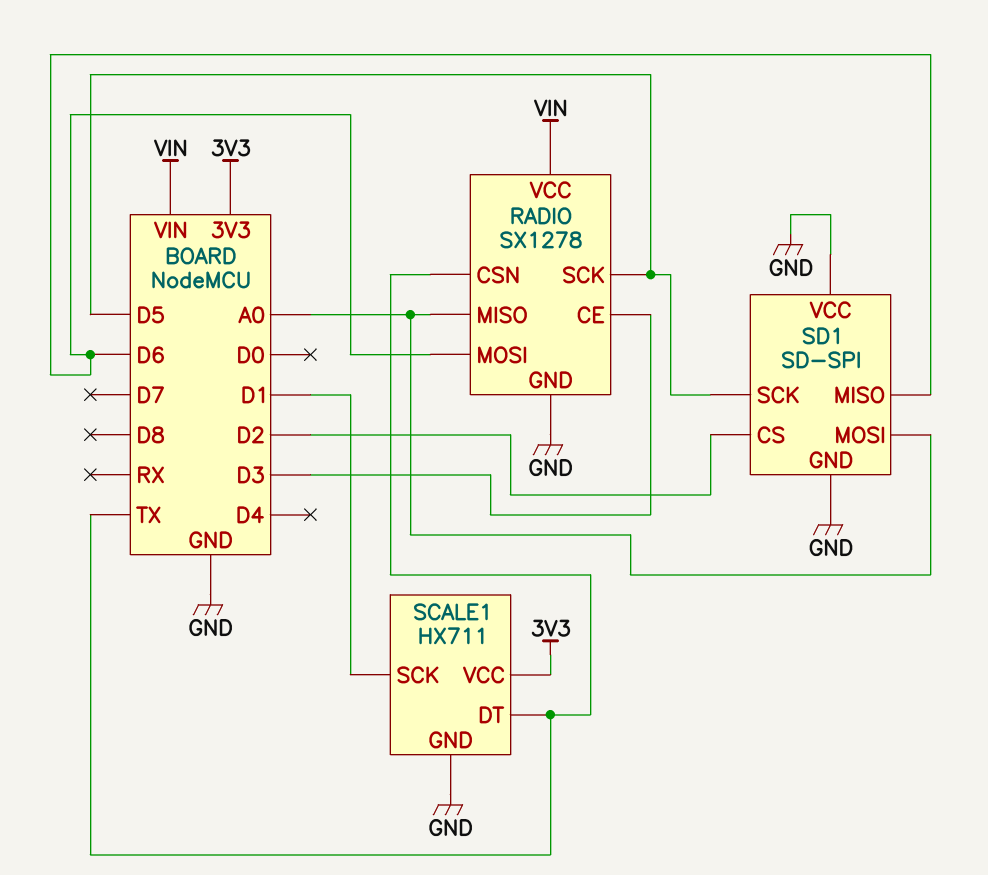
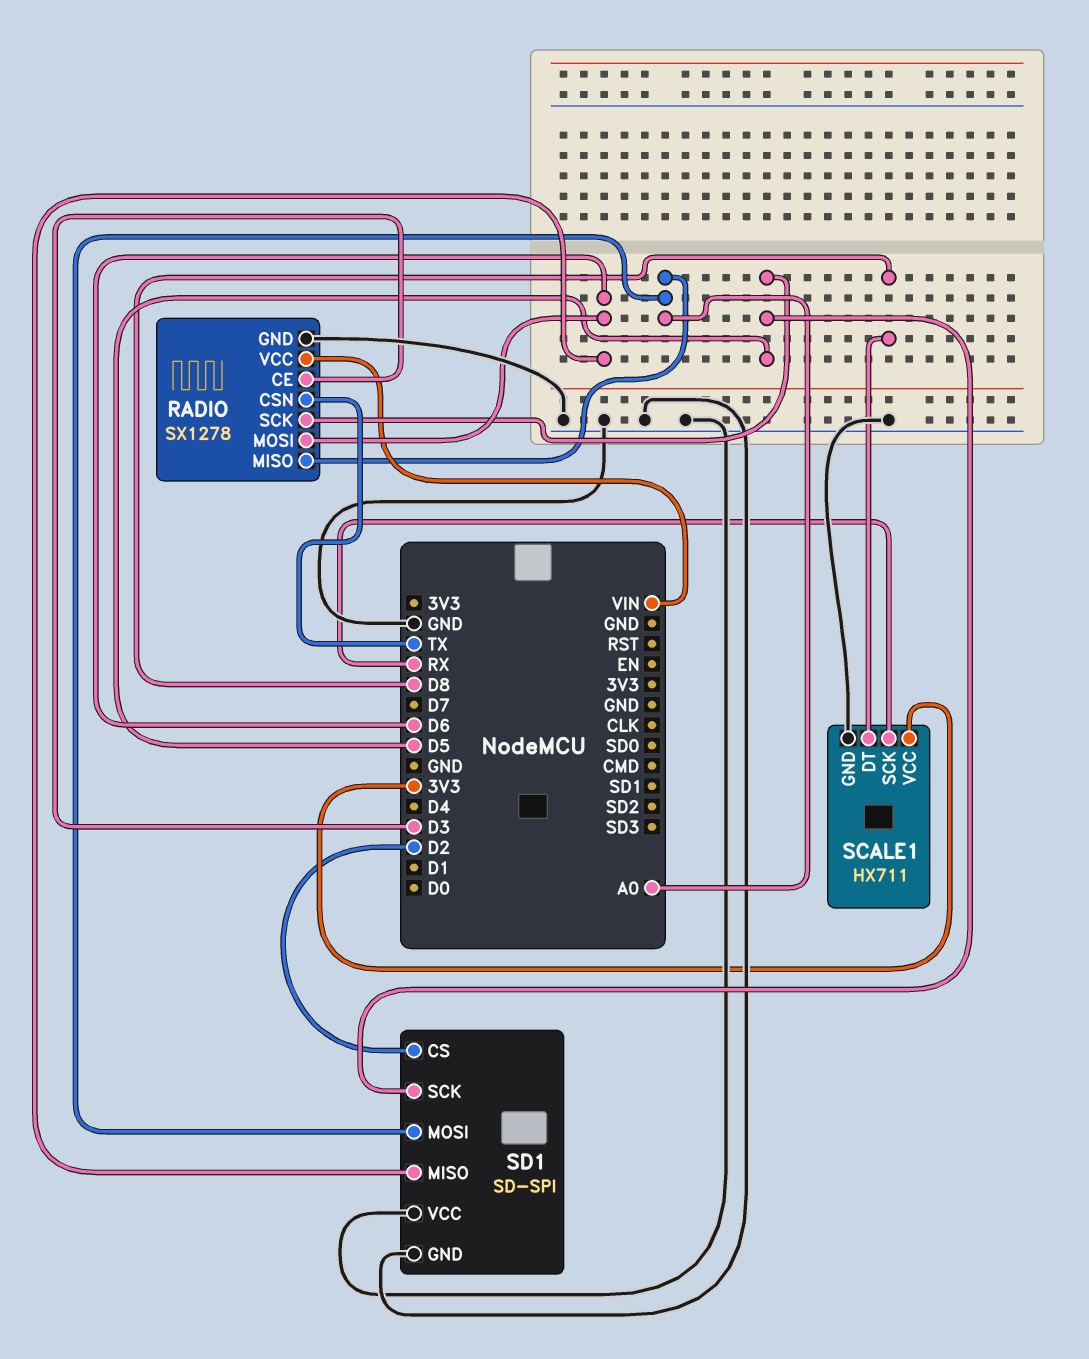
SCALE1 pin DT: TX -> D8
SCALE1 pin SCK: D1 -> RX

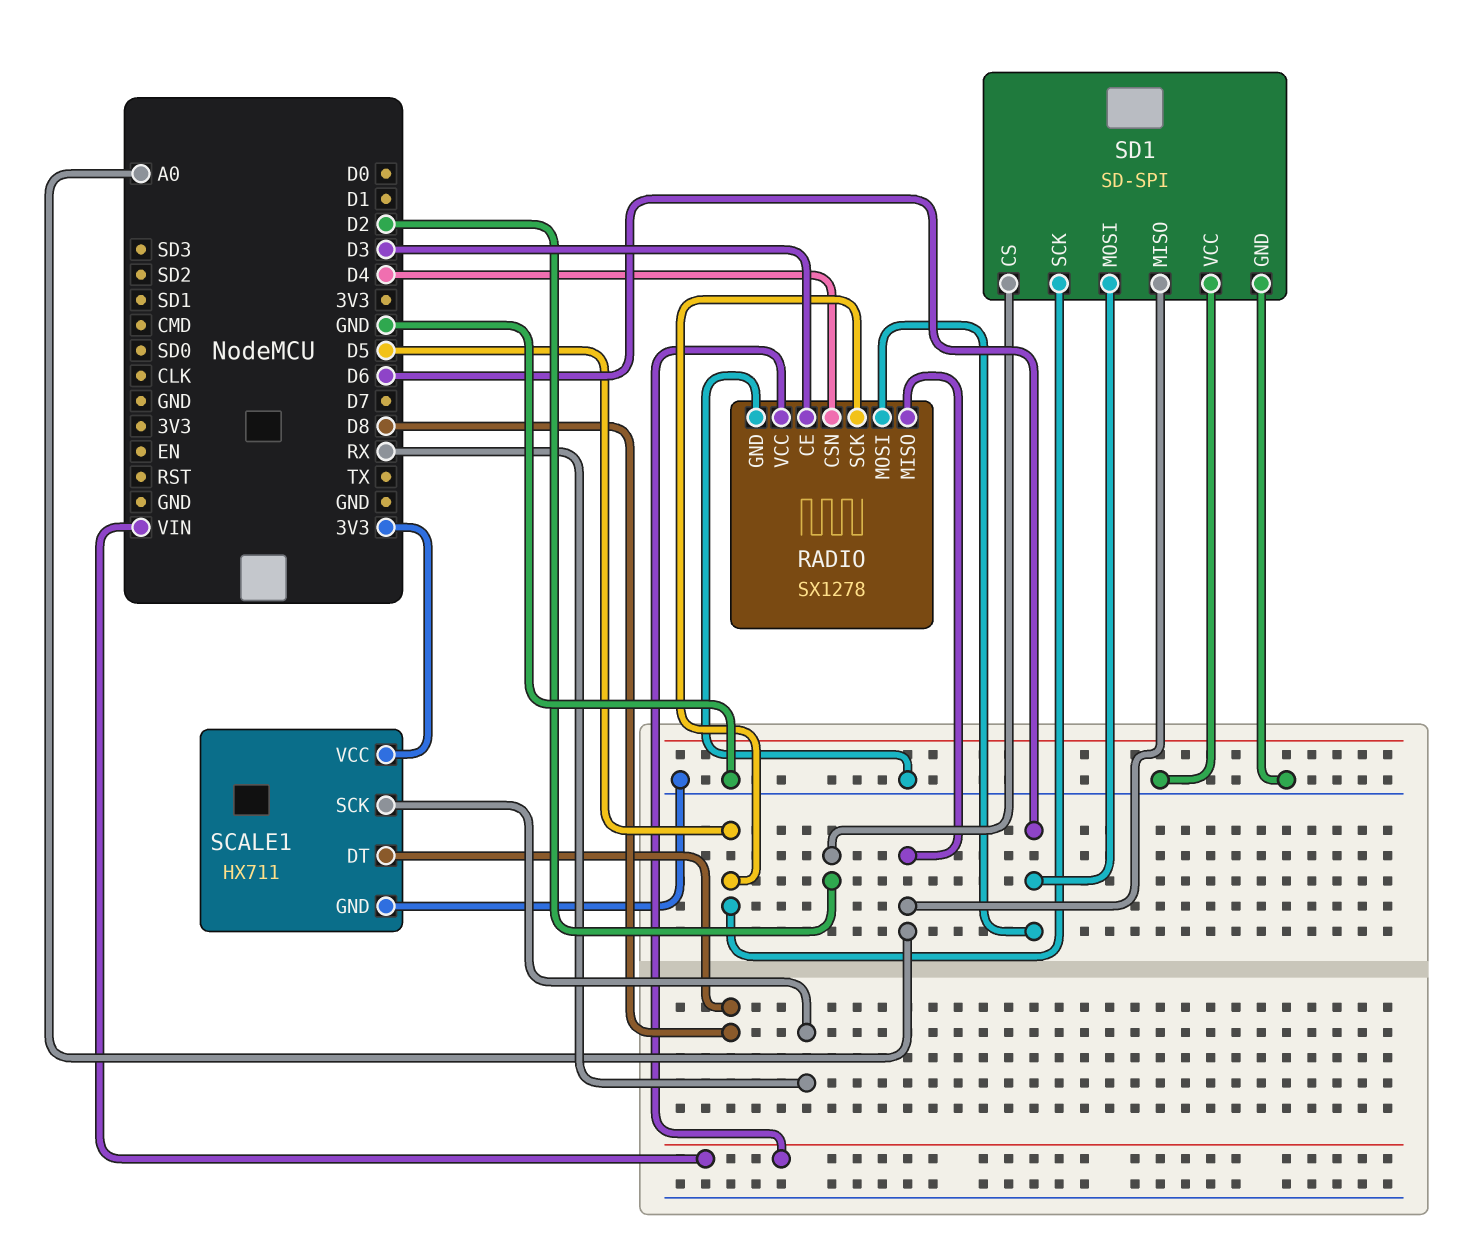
RADIO pin CSN: TX -> D4
SD1 pin MISO: D6 -> A0
SD1 pin MOSI: A0 -> D6

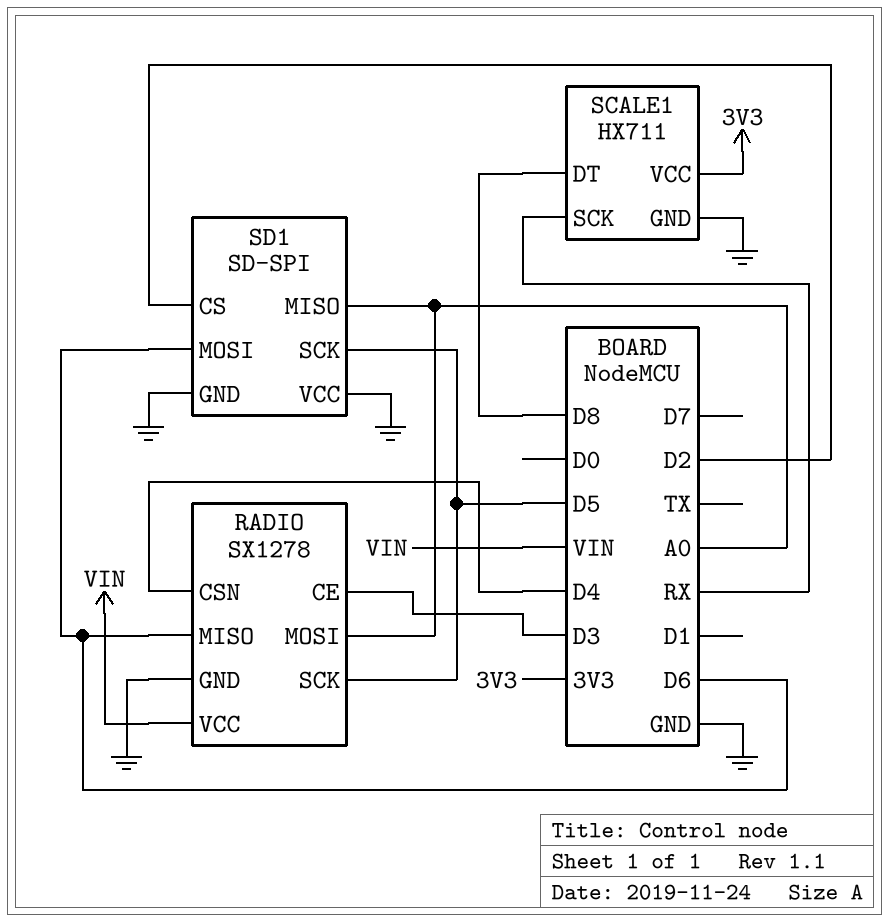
RADIO pin MISO: A0 -> D6
RADIO pin MOSI: D6 -> A0

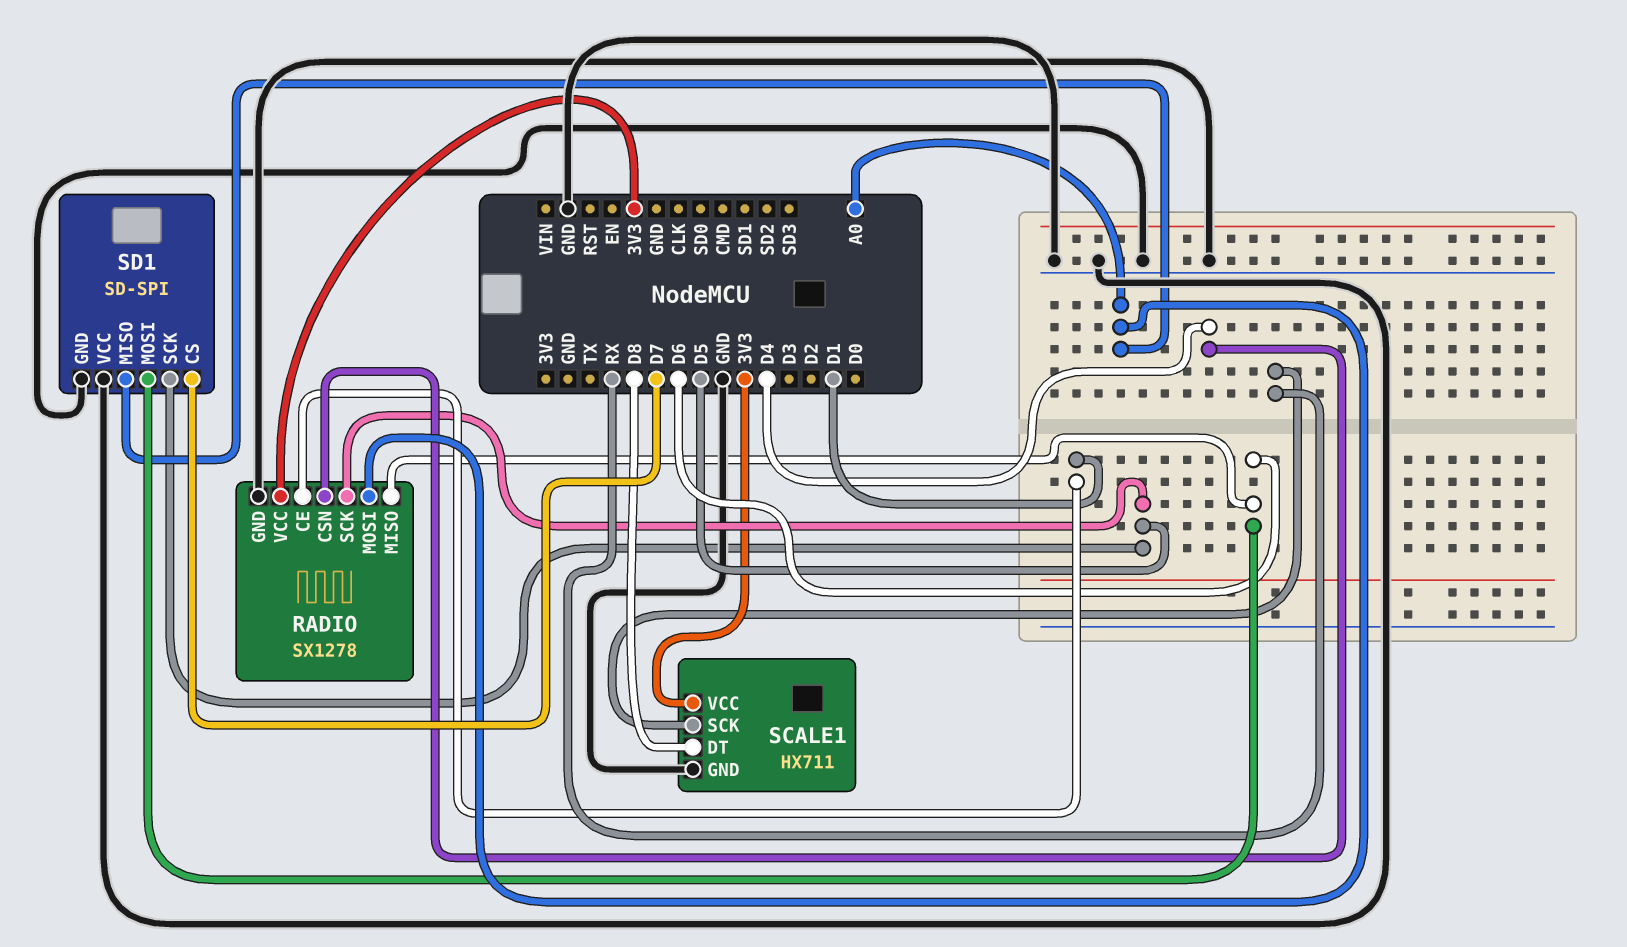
RADIO pin CE: D3 -> D1
RADIO pin VCC: VIN -> 3V3
SD1 pin CS: D2 -> D7

